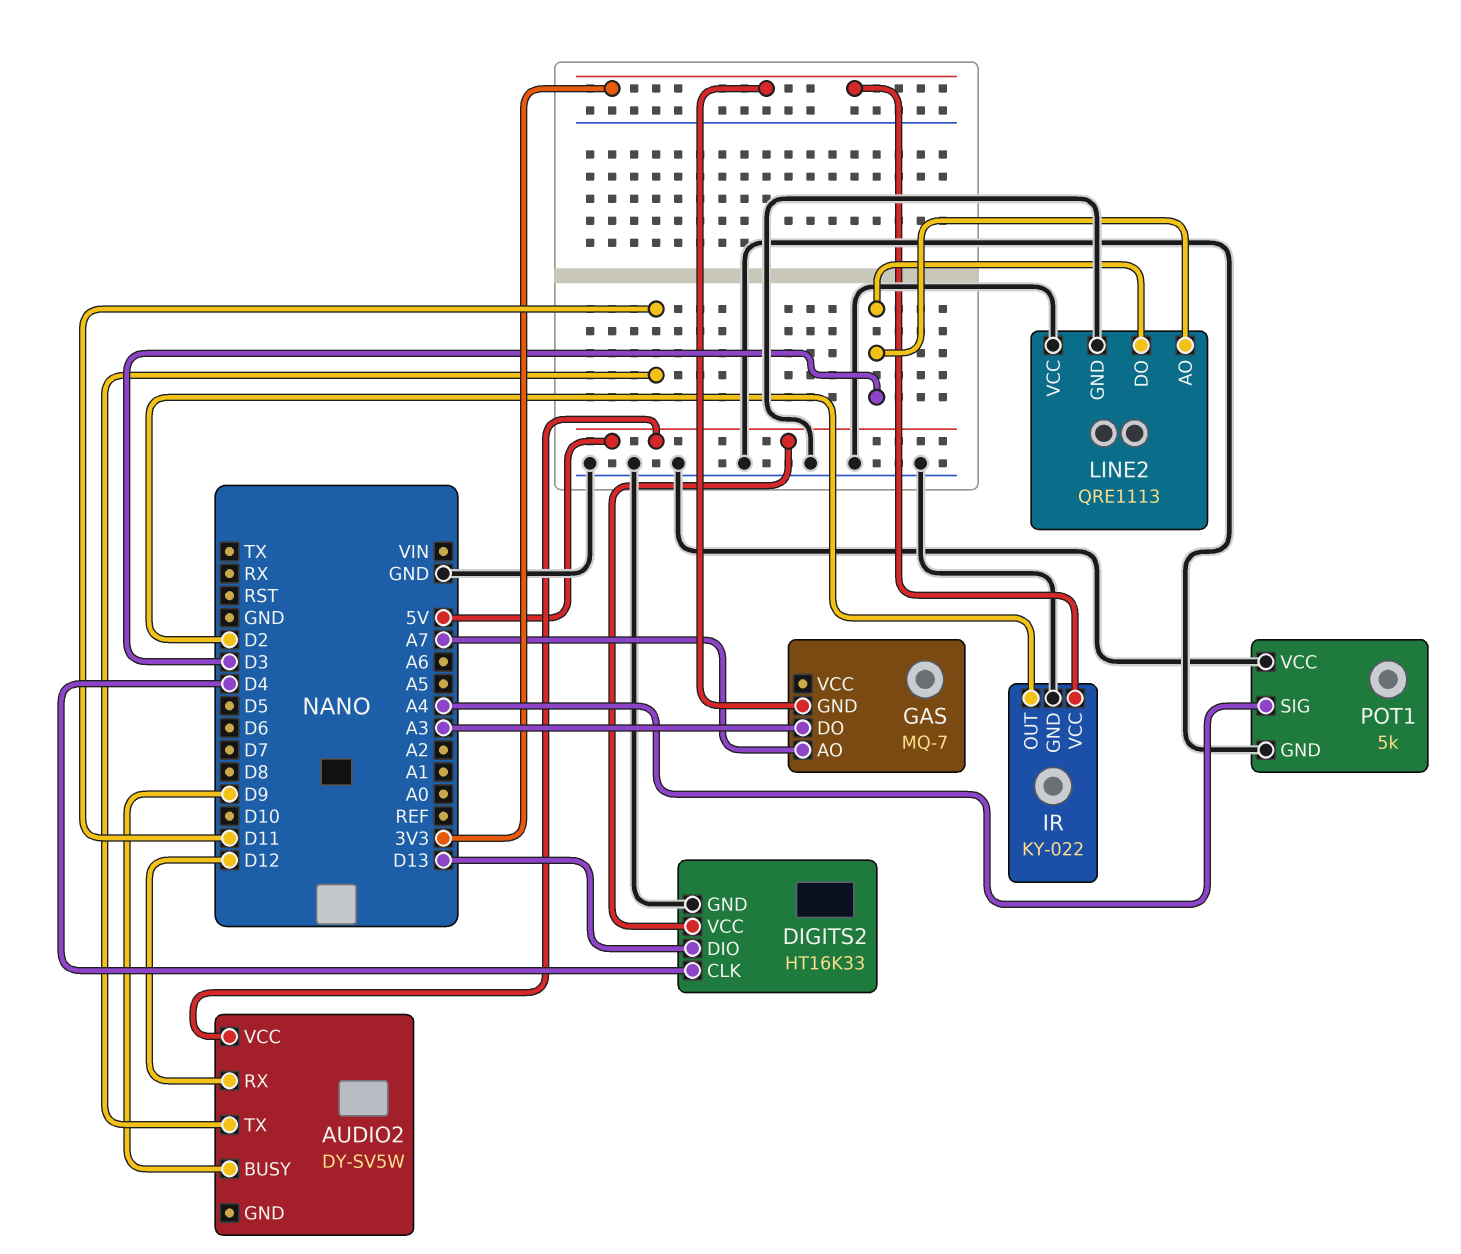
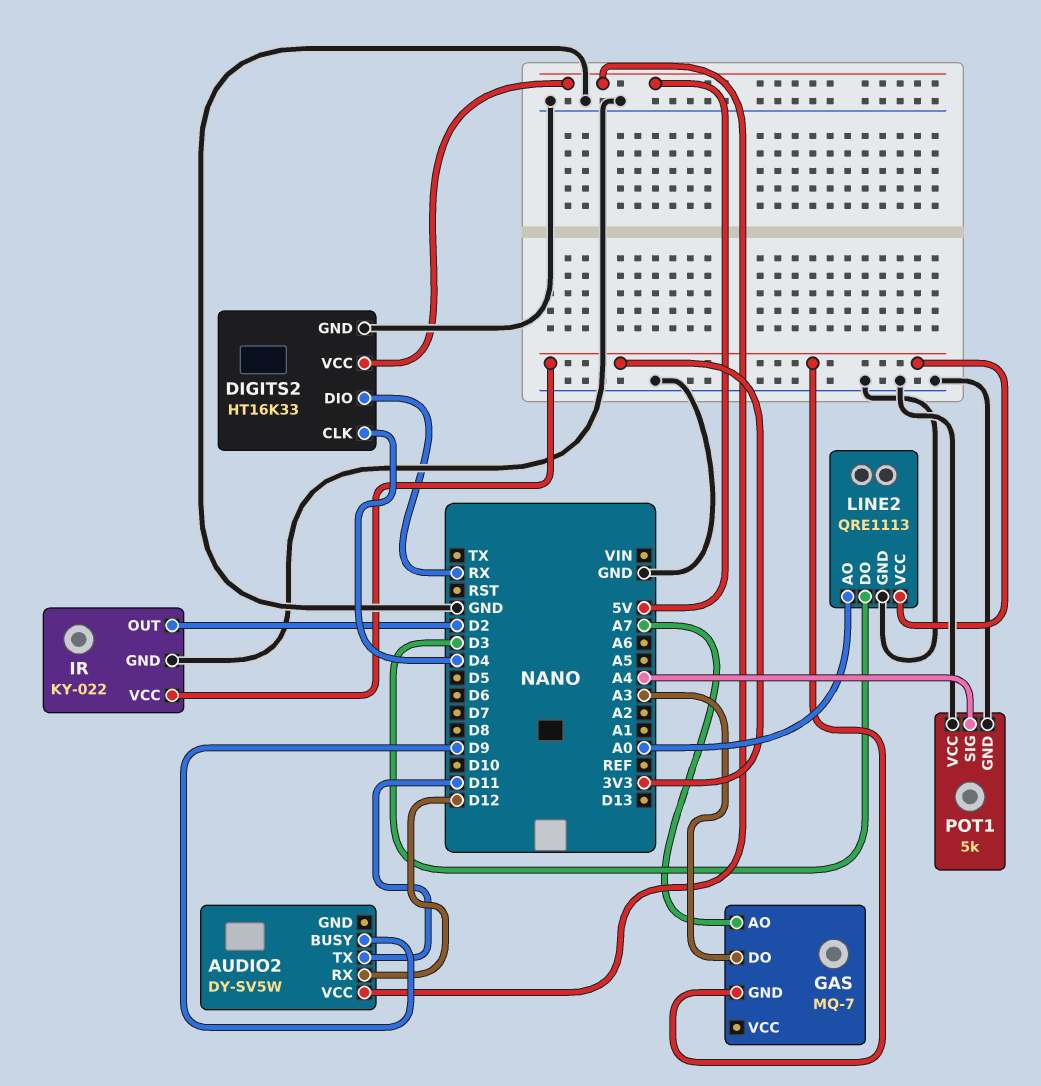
DIGITS2 pin DIO: D13 -> RX
LINE2 pin AO: D3 -> A0
LINE2 pin VCC: GND -> 3V3

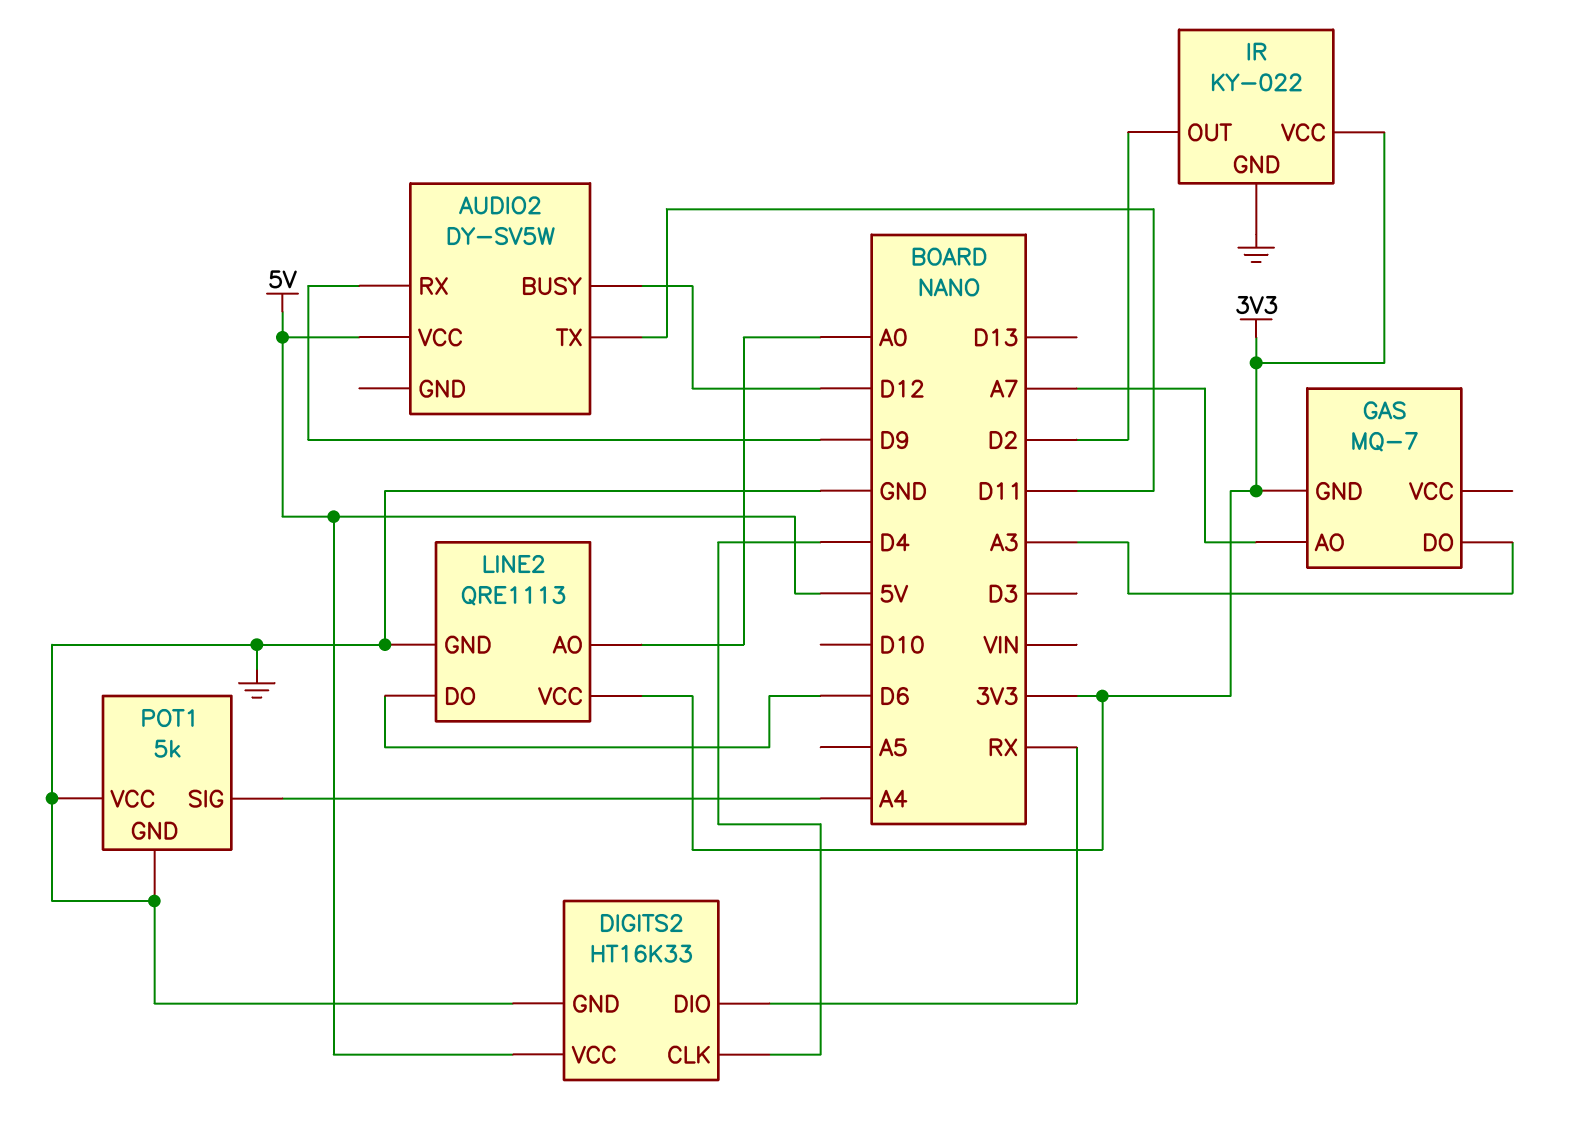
AUDIO2 pin BUSY: D9 -> D12
AUDIO2 pin RX: D12 -> D9
LINE2 pin DO: D3 -> D6

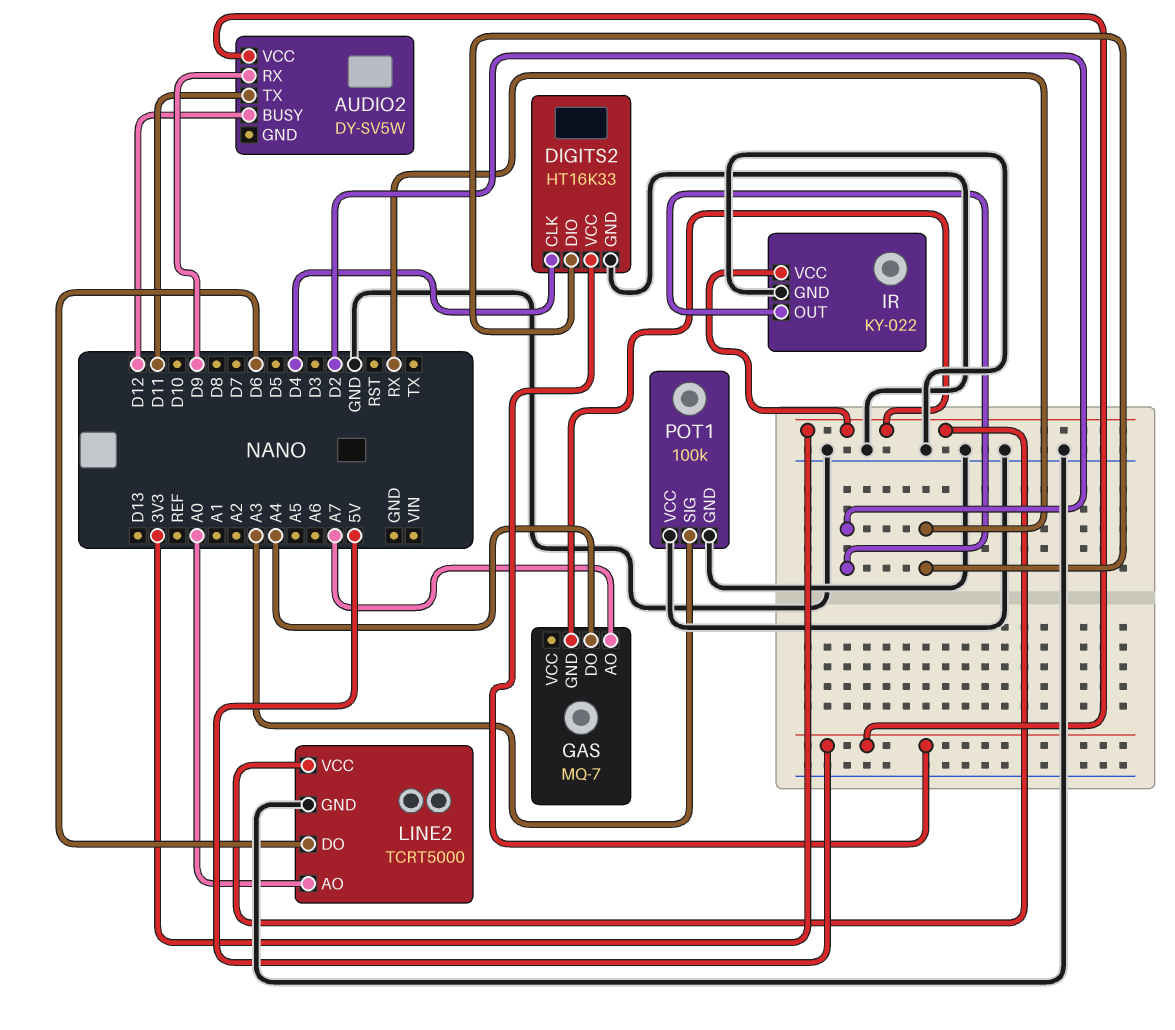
GAS pin DO: A3 -> A4
LINE2: QRE1113 -> TCRT5000
POT1: 5k -> 100k
POT1 pin SIG: A4 -> A3

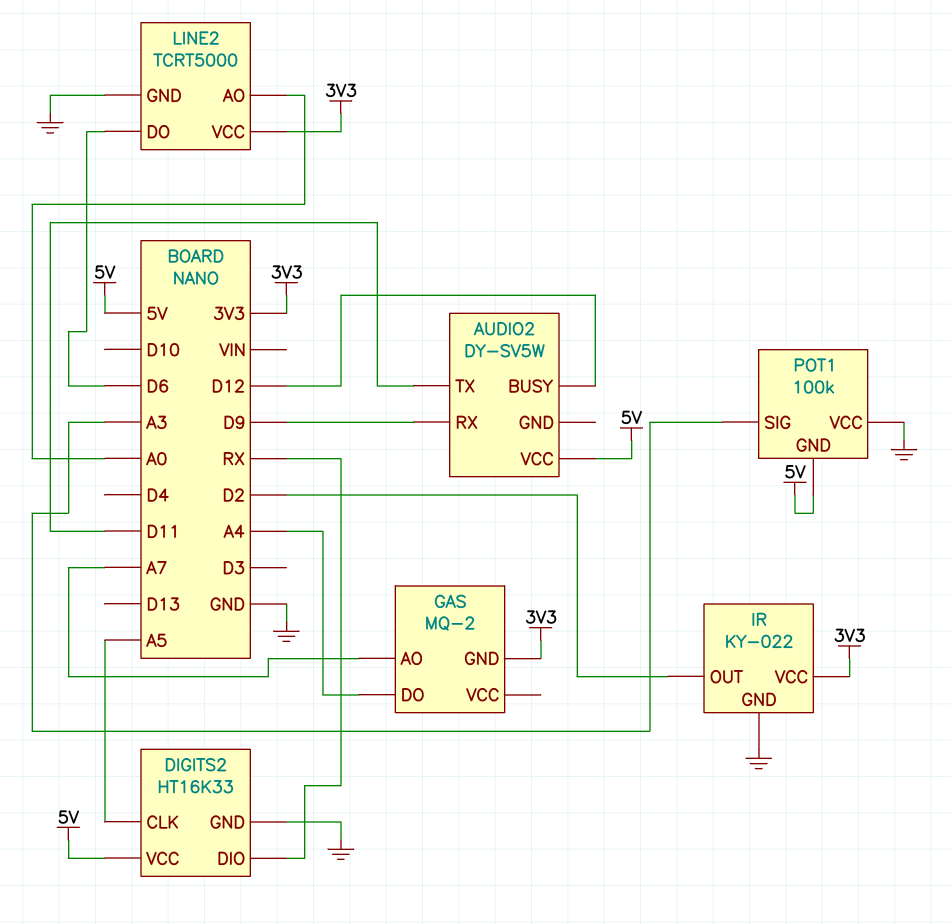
DIGITS2 pin CLK: D4 -> A5
GAS: MQ-7 -> MQ-2
POT1 pin GND: GND -> 5V

